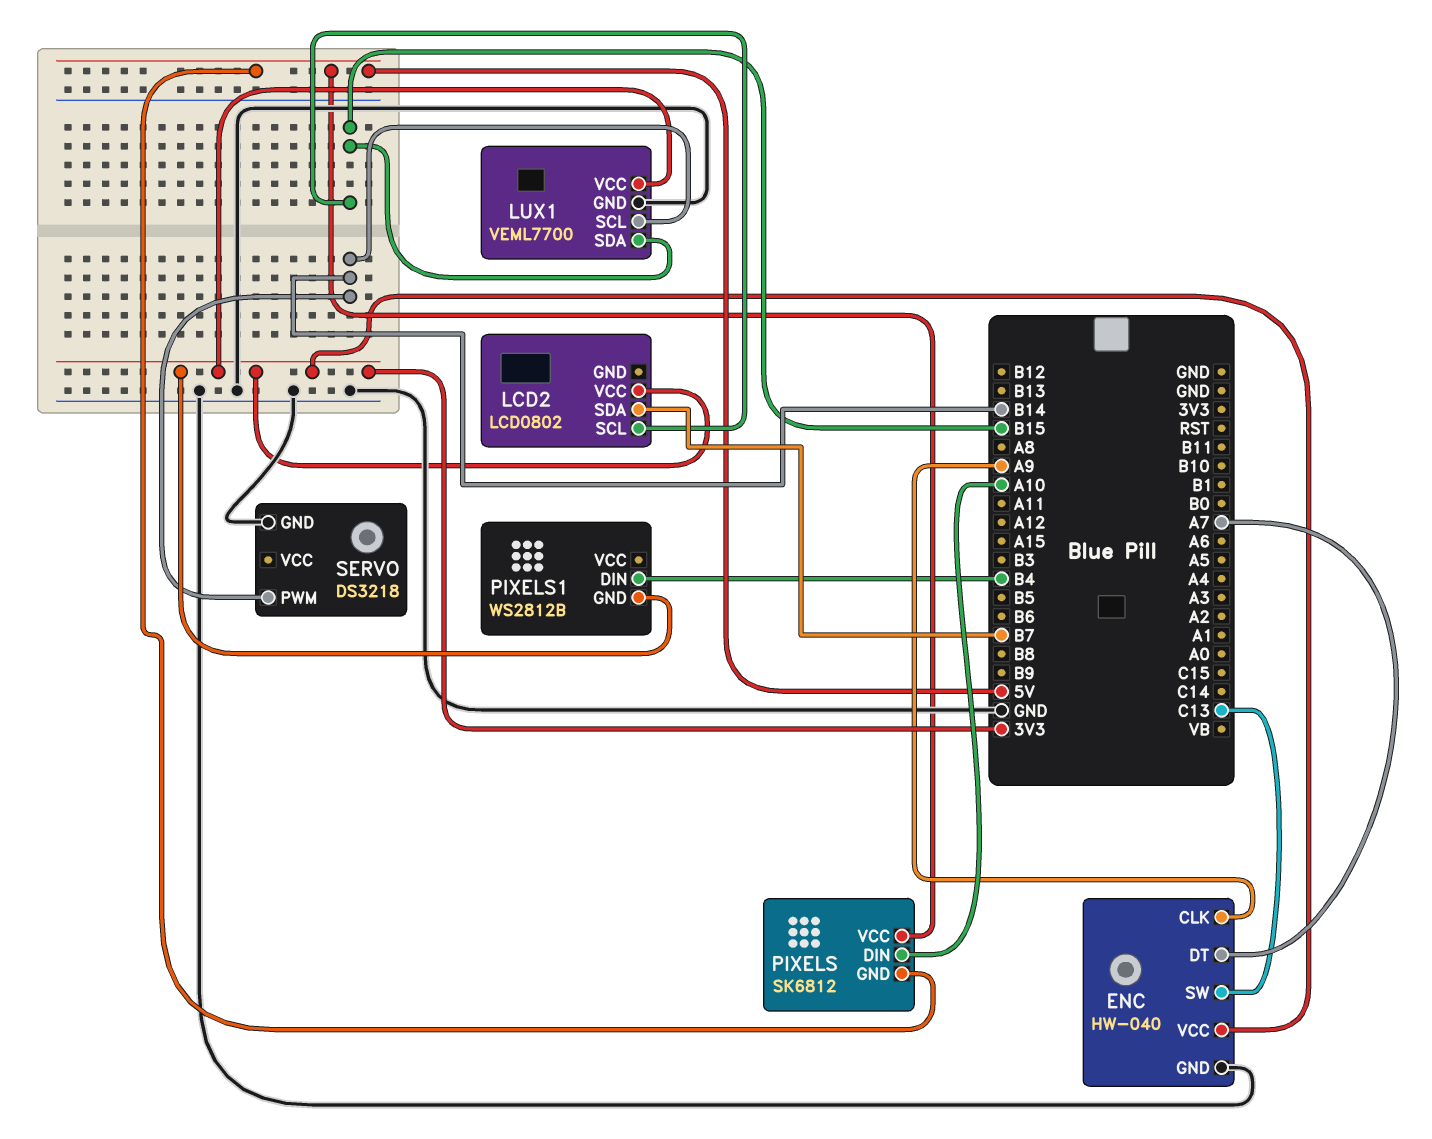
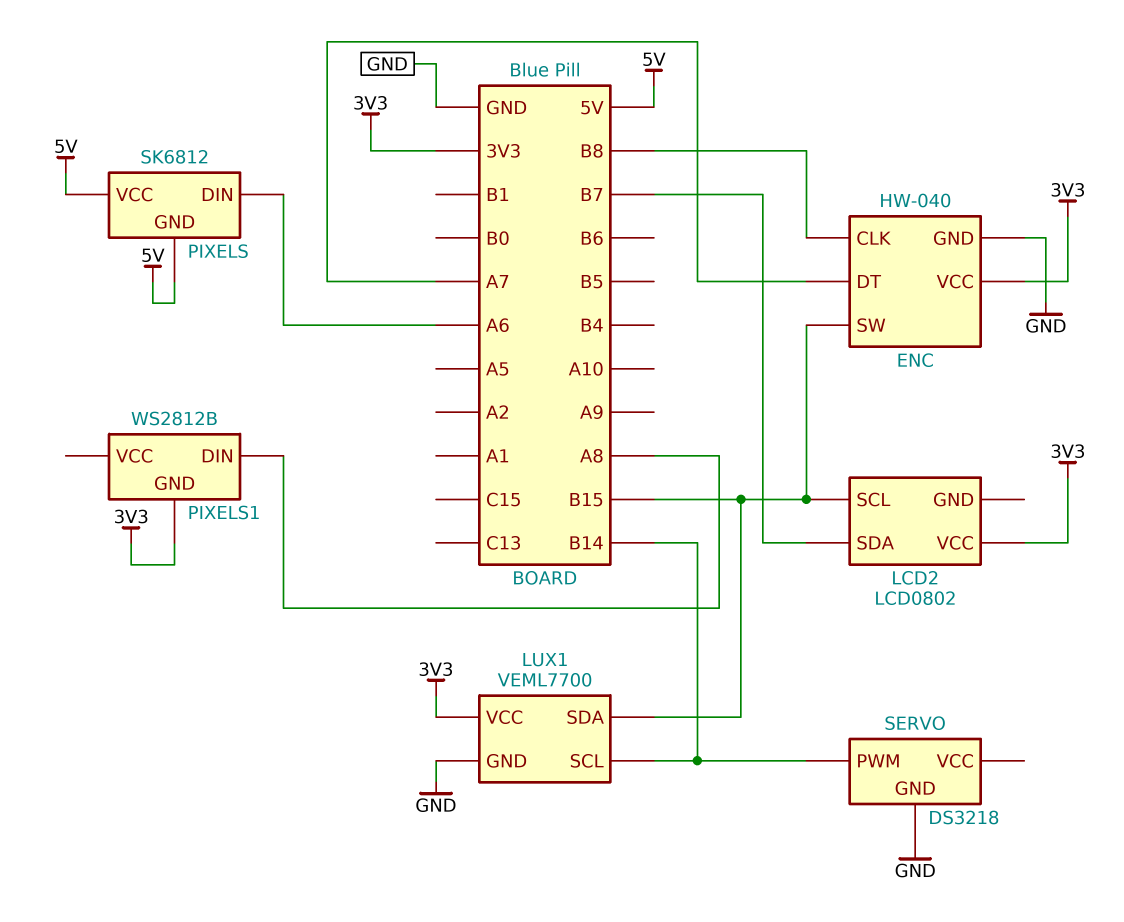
ENC pin CLK: A9 -> B8
ENC pin SW: C13 -> B15
PIXELS pin DIN: A10 -> A6
PIXELS1 pin DIN: B4 -> A8

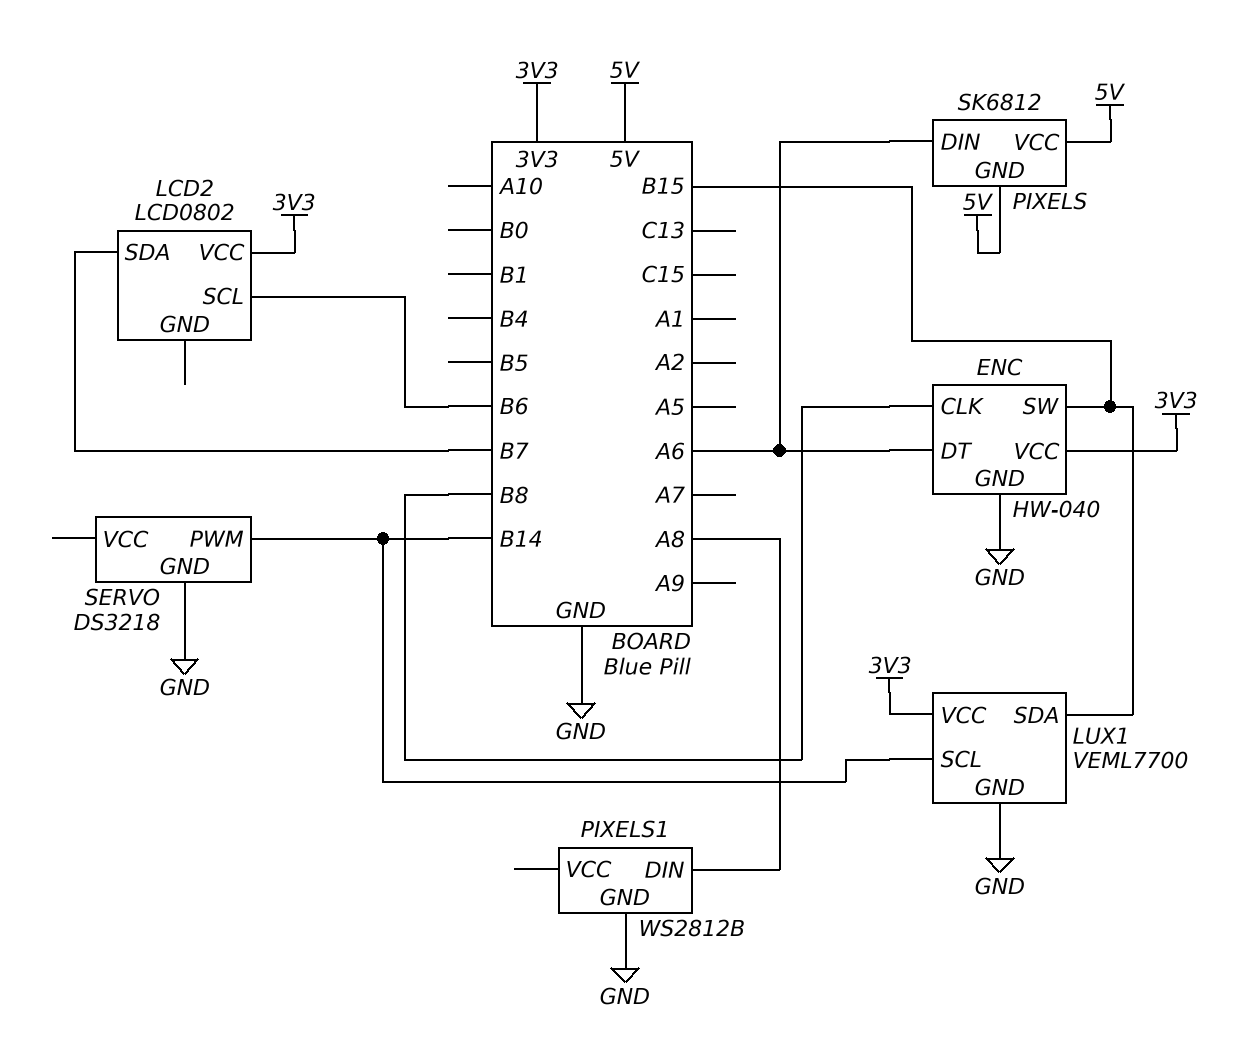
ENC pin DT: A7 -> A6
LCD2 pin SCL: B15 -> B6
PIXELS1 pin GND: 3V3 -> GND

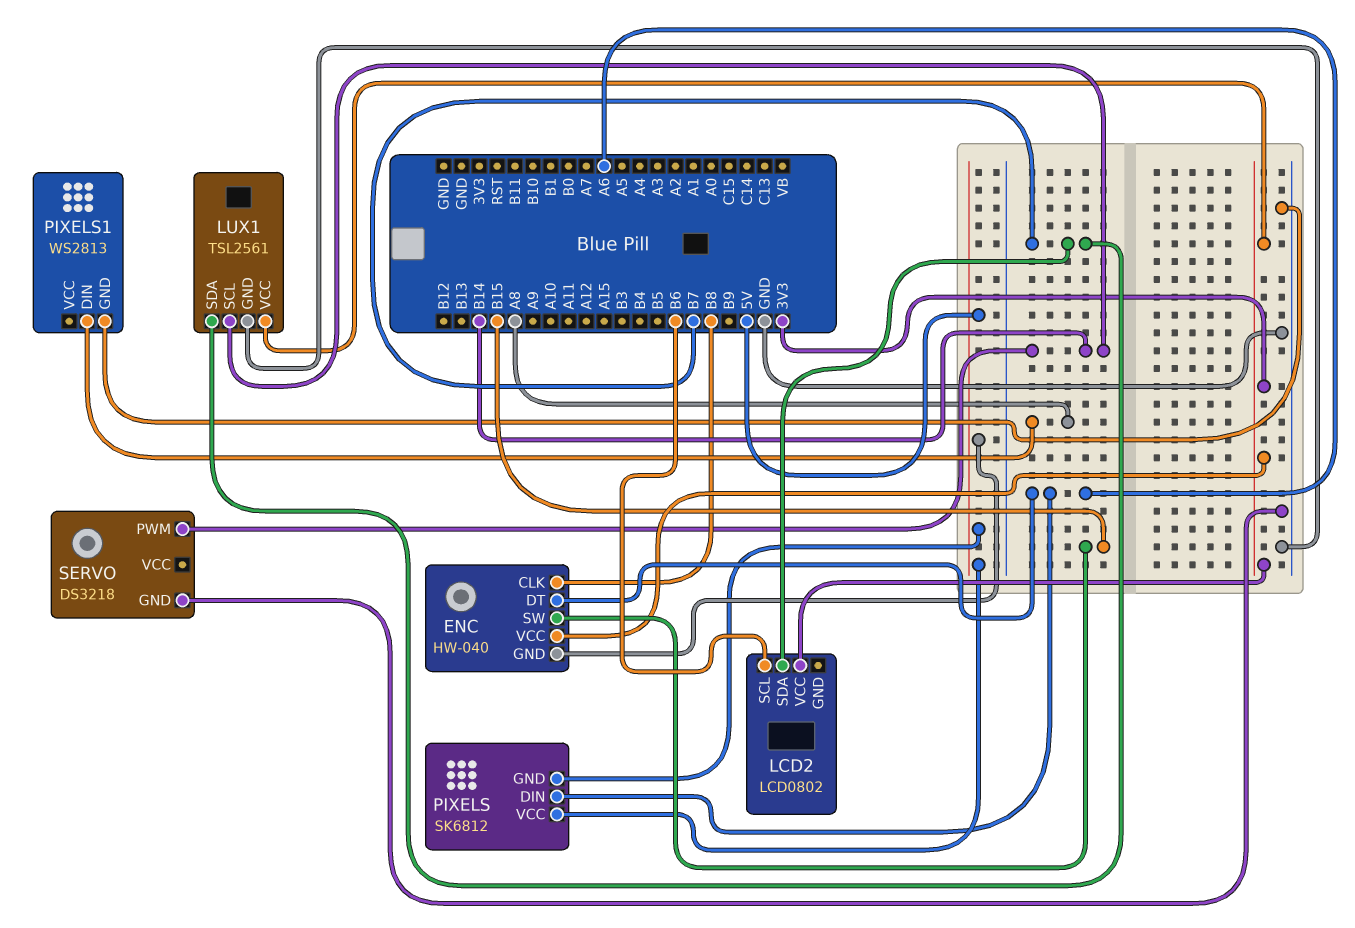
ENC pin GND: GND -> 5V
LUX1: VEML7700 -> TSL2561
LUX1 pin SDA: B15 -> B7
PIXELS1: WS2812B -> WS2813

